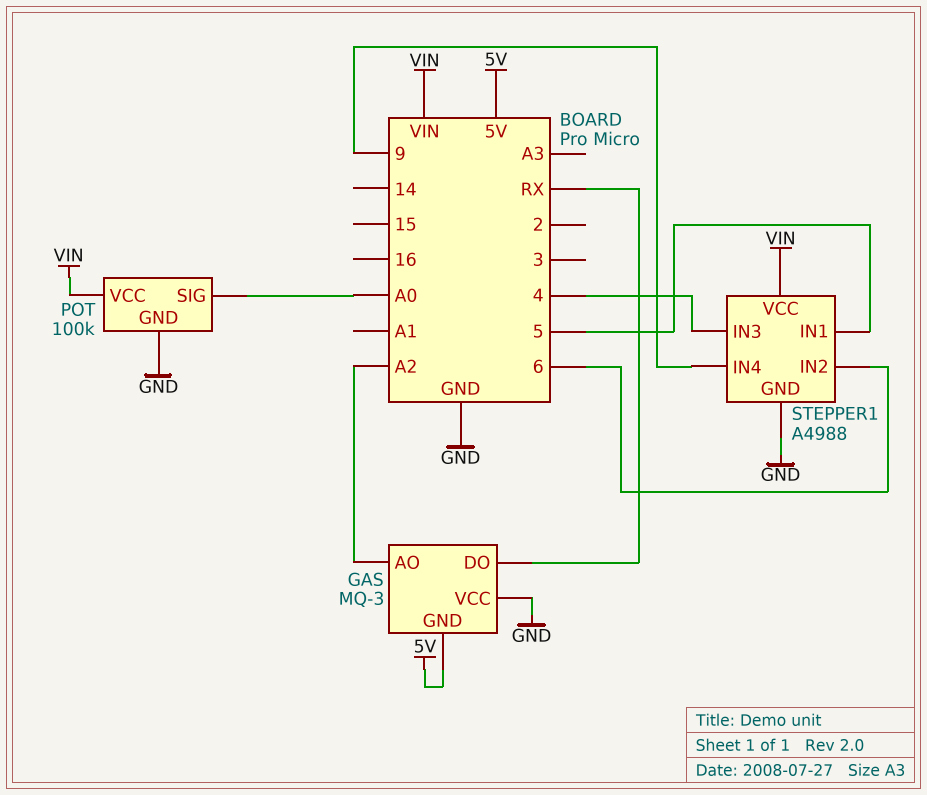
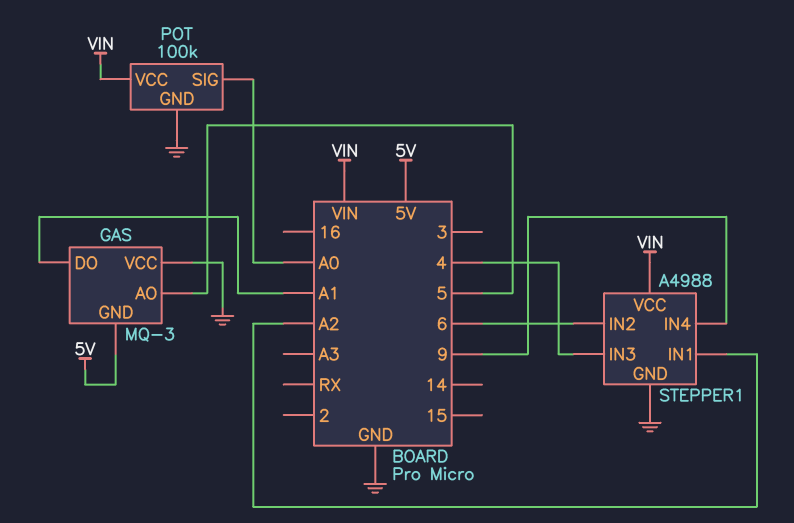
GAS pin AO: A2 -> 5
GAS pin DO: RX -> A1
STEPPER1 pin IN1: 5 -> A2

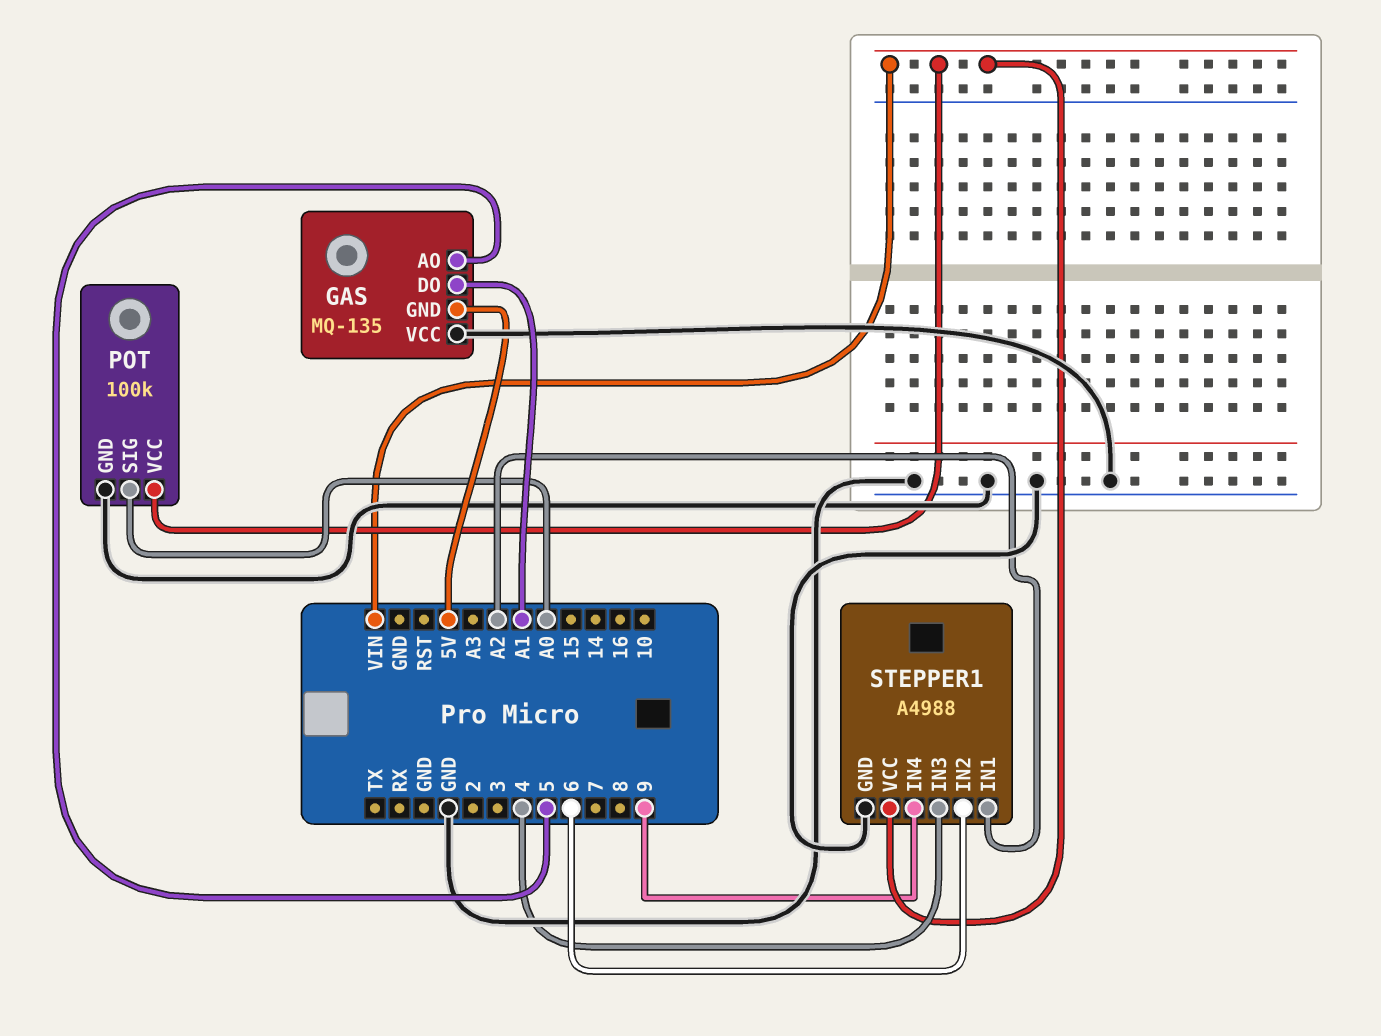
GAS: MQ-3 -> MQ-135

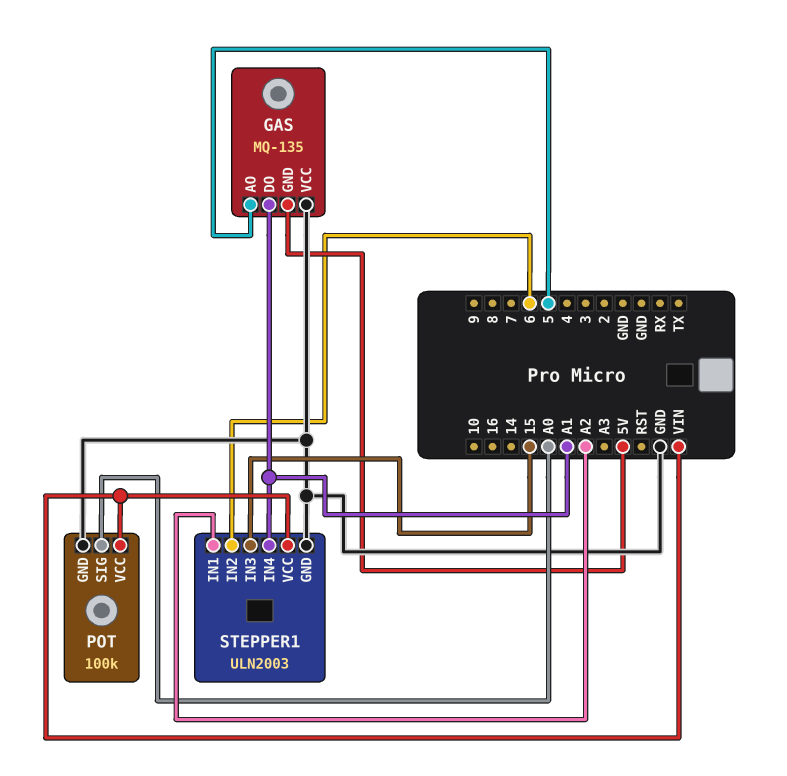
STEPPER1: A4988 -> ULN2003
STEPPER1 pin IN3: 4 -> 15
STEPPER1 pin IN4: 9 -> A1

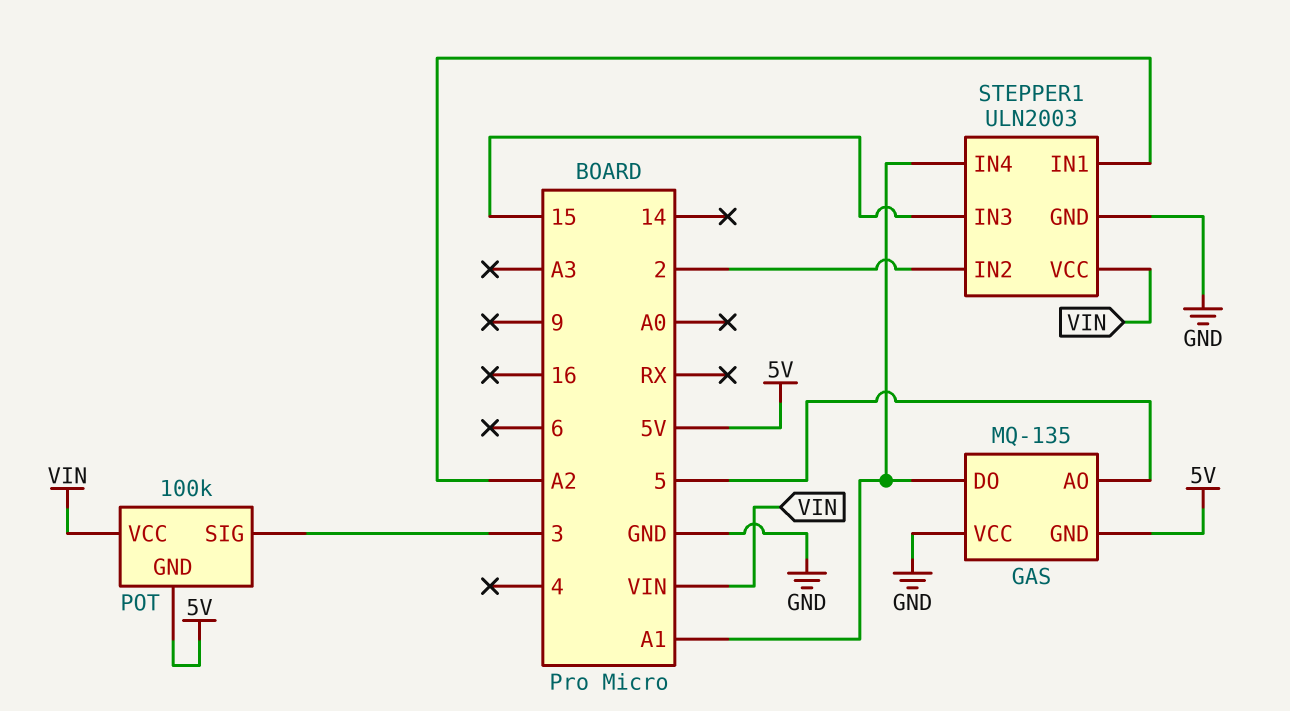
POT pin GND: GND -> 5V
POT pin SIG: A0 -> 3
STEPPER1 pin IN2: 6 -> 2

